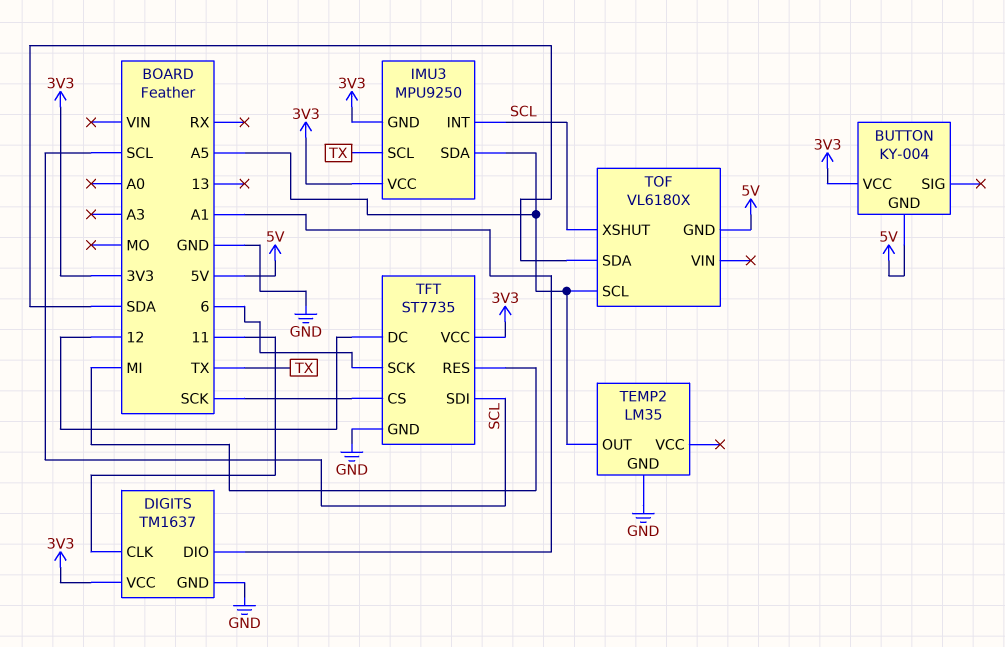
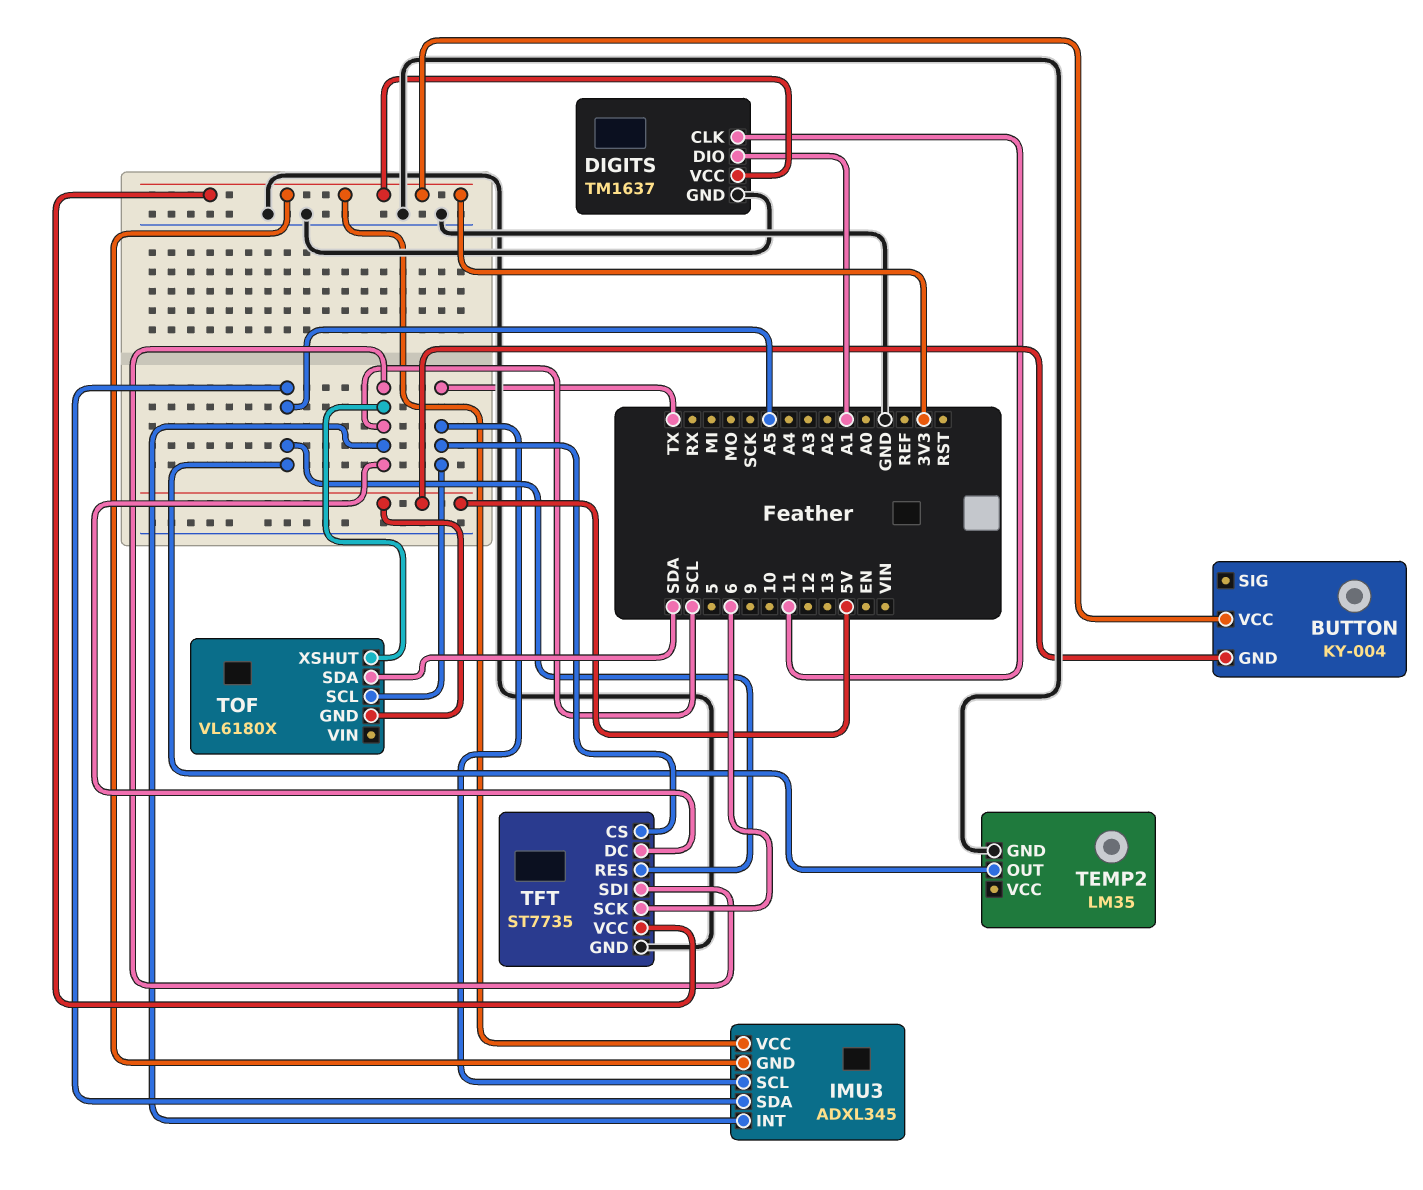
IMU3: MPU9250 -> ADXL345
TFT pin CS: SCK -> TX
TFT pin DC: 12 -> SCL
TFT pin RES: MI -> A5
TOF pin SCL: A5 -> TX

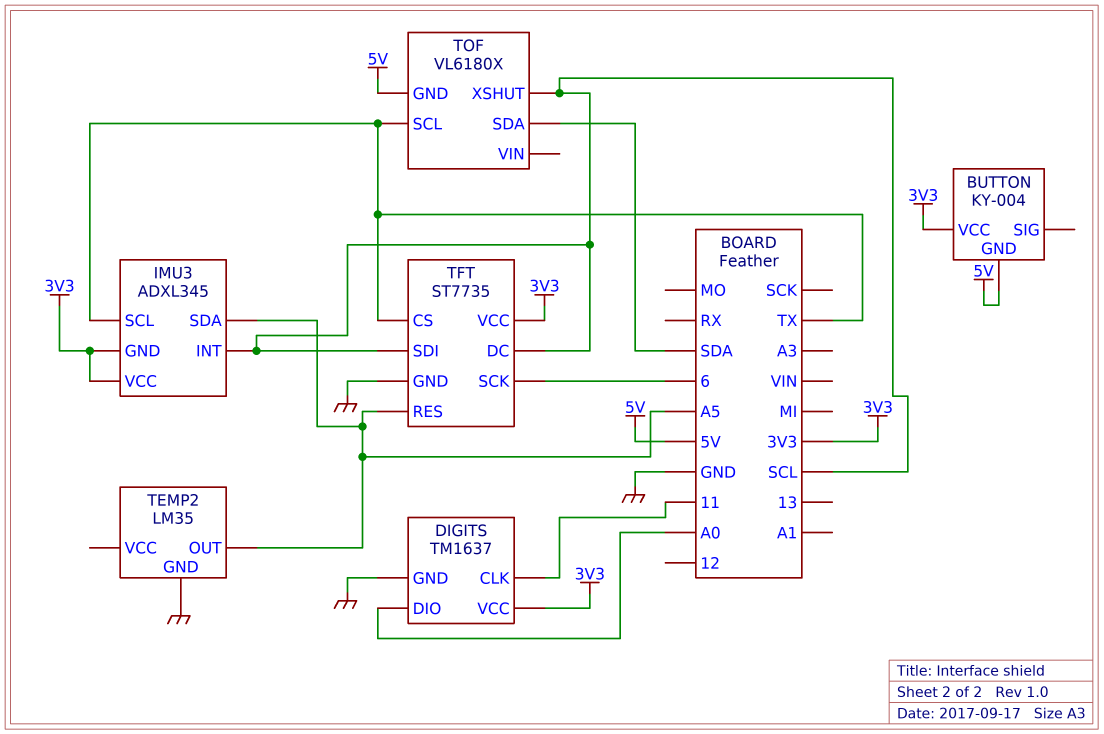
DIGITS pin DIO: A1 -> A0

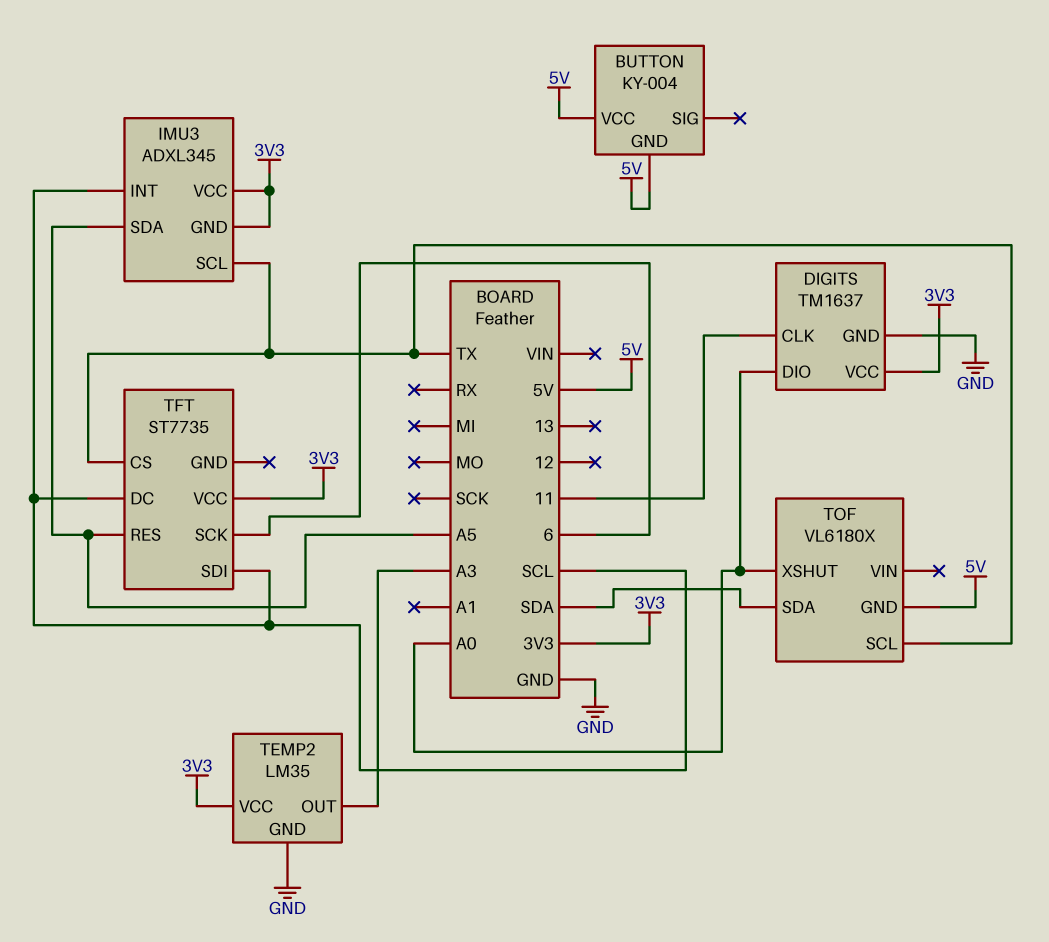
BUTTON pin VCC: 3V3 -> 5V
TEMP2 pin OUT: A5 -> A3
TEMP2 pin VCC: none -> 3V3
TFT pin GND: GND -> none
TOF pin XSHUT: SCL -> A0

